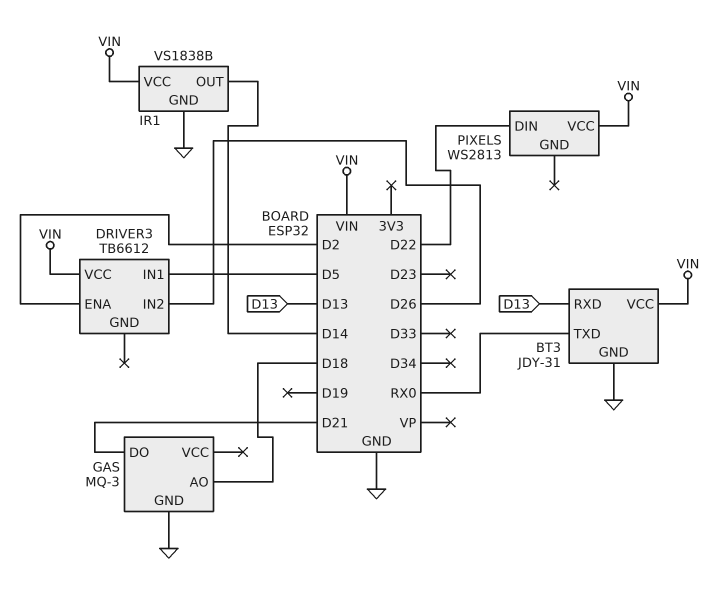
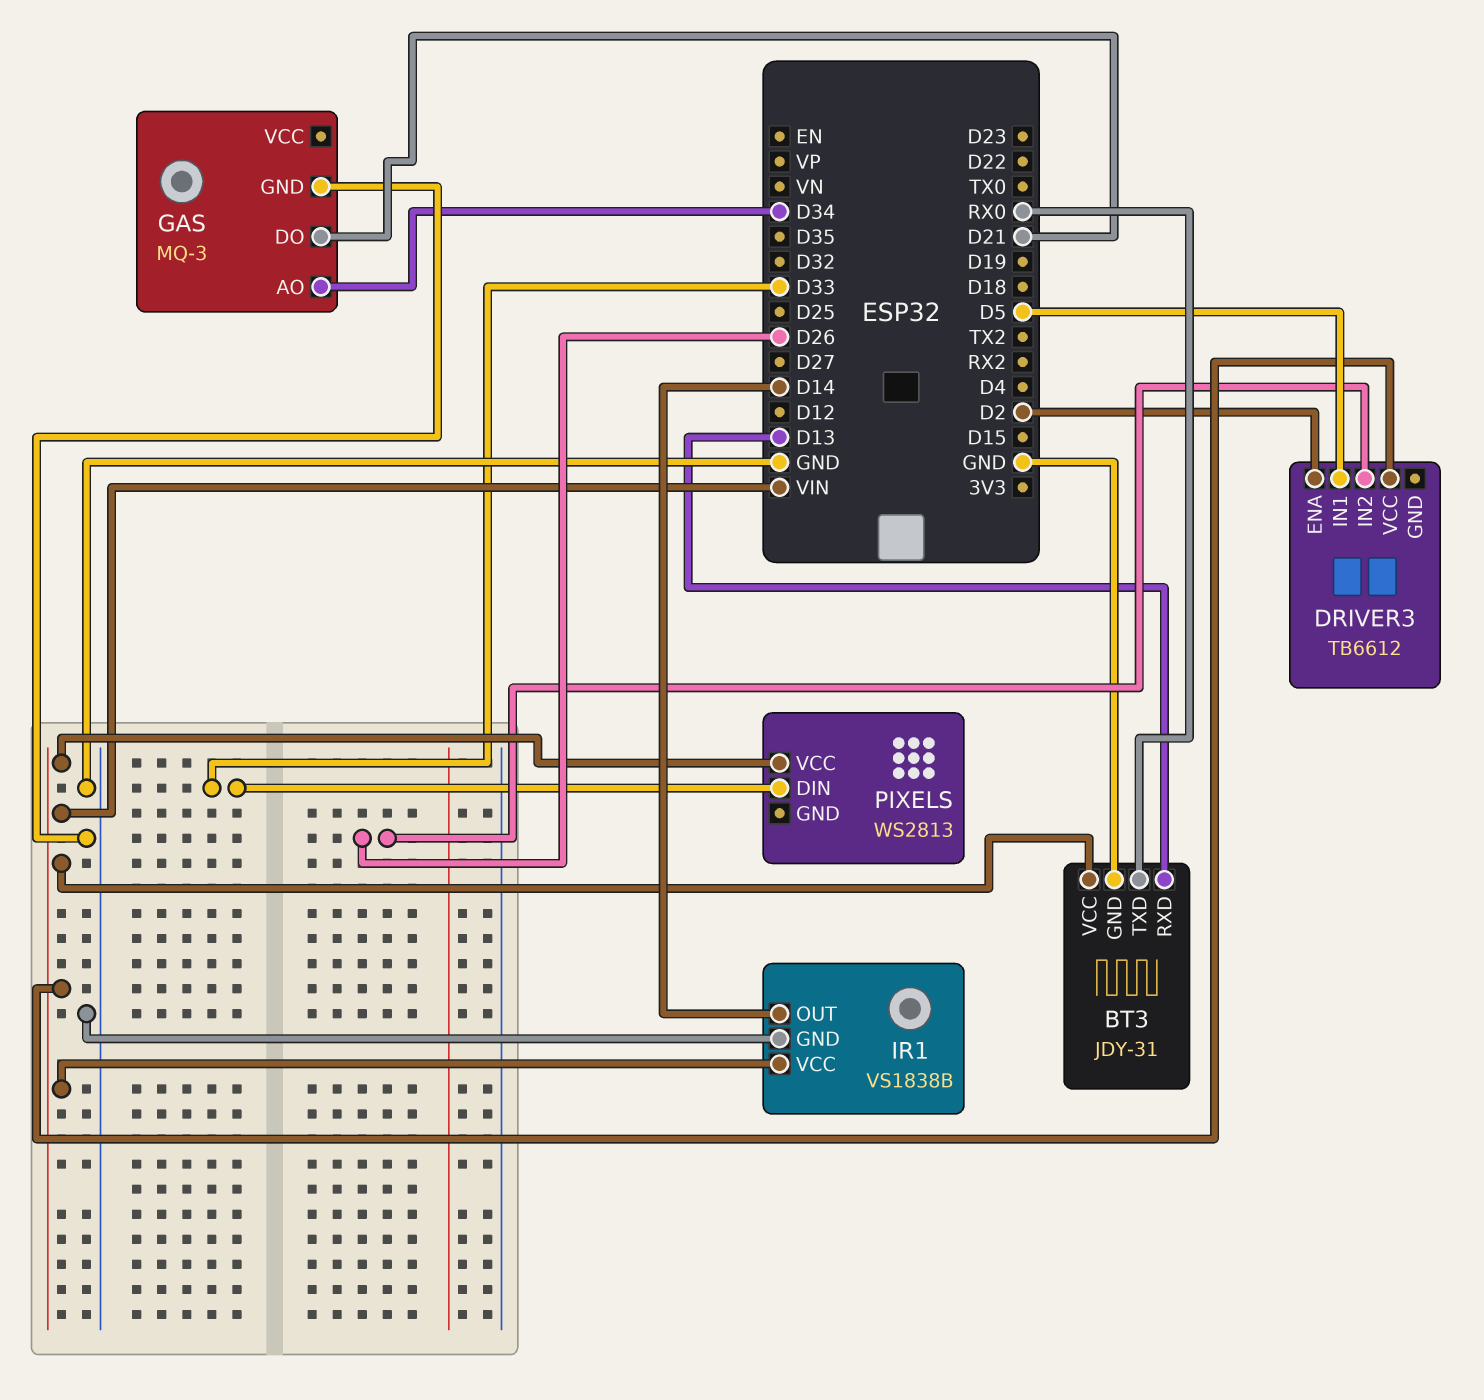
GAS pin AO: D18 -> D34
PIXELS pin DIN: D22 -> D33

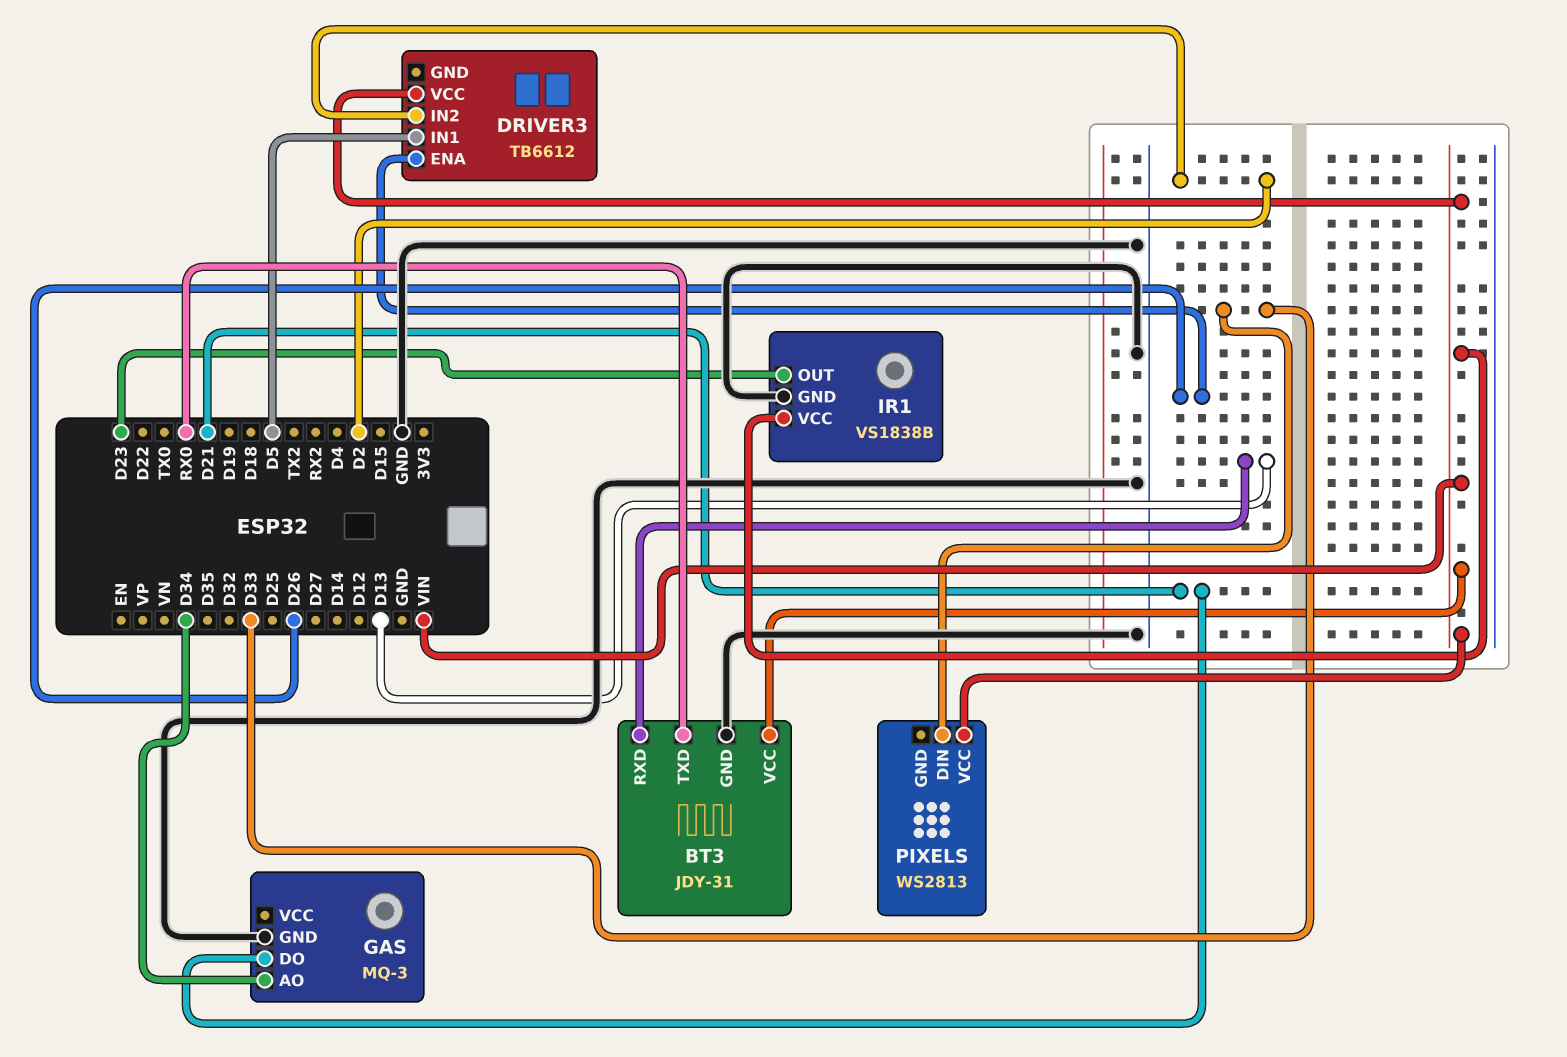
DRIVER3 pin ENA: D2 -> D26
DRIVER3 pin IN2: D26 -> D2
IR1 pin OUT: D14 -> D23

